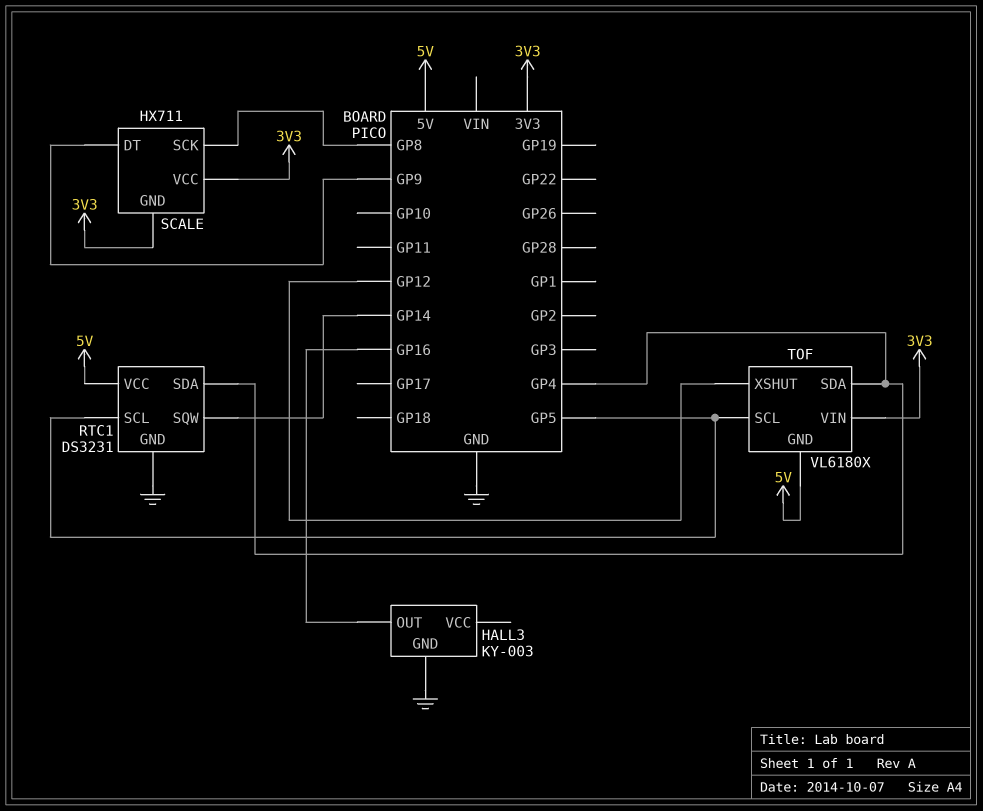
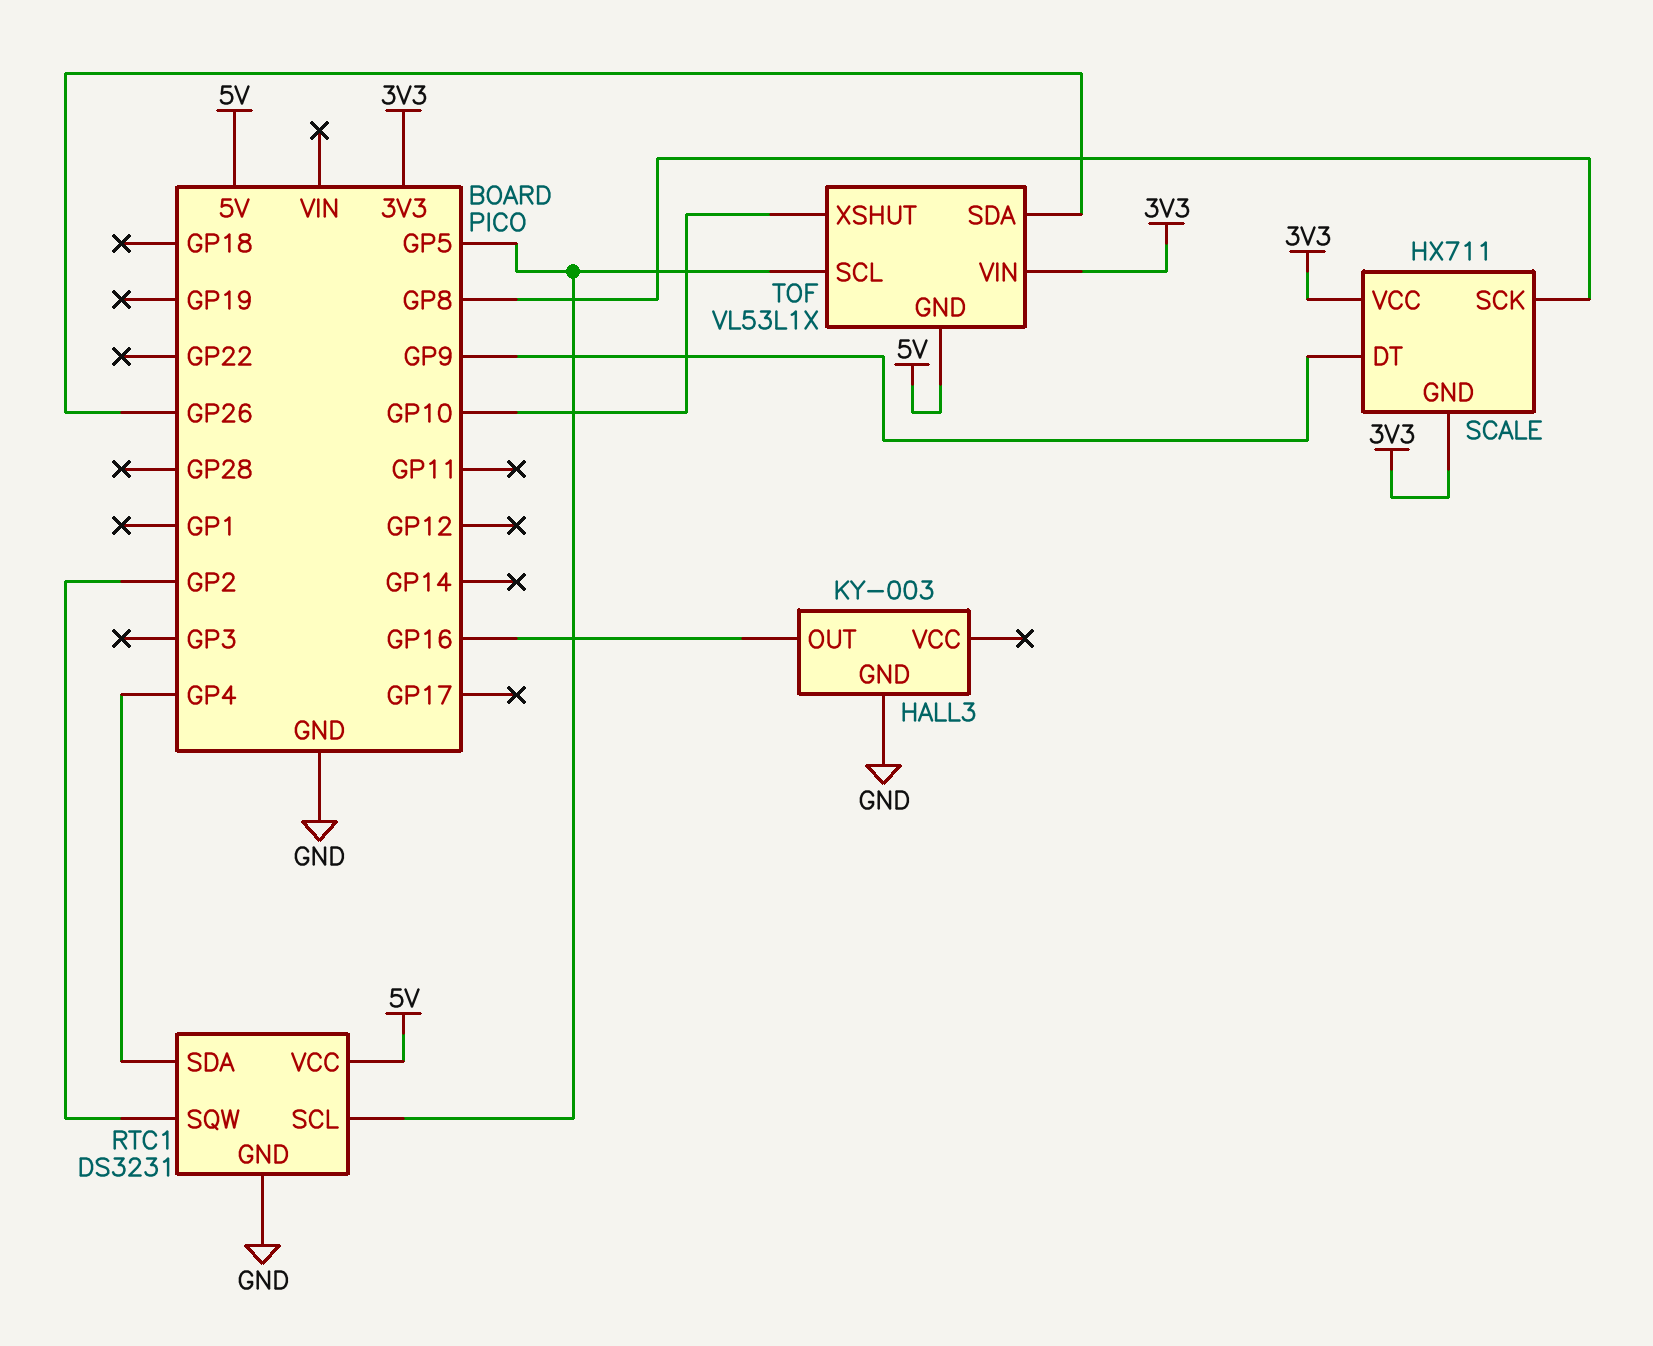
RTC1 pin SQW: GP14 -> GP2
TOF: VL6180X -> VL53L1X
TOF pin SDA: GP4 -> GP26
TOF pin XSHUT: GP12 -> GP10

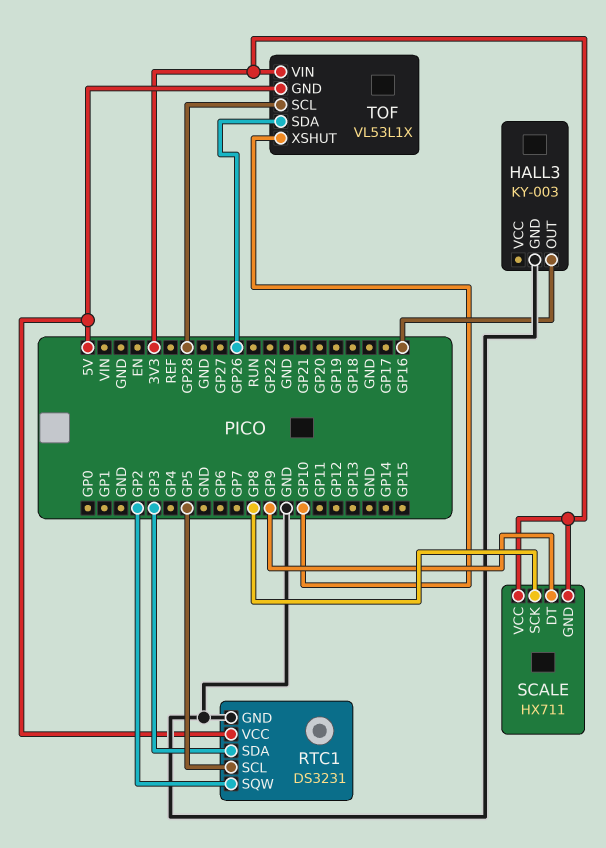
RTC1 pin SDA: GP4 -> GP3
TOF pin SCL: GP5 -> GP28

